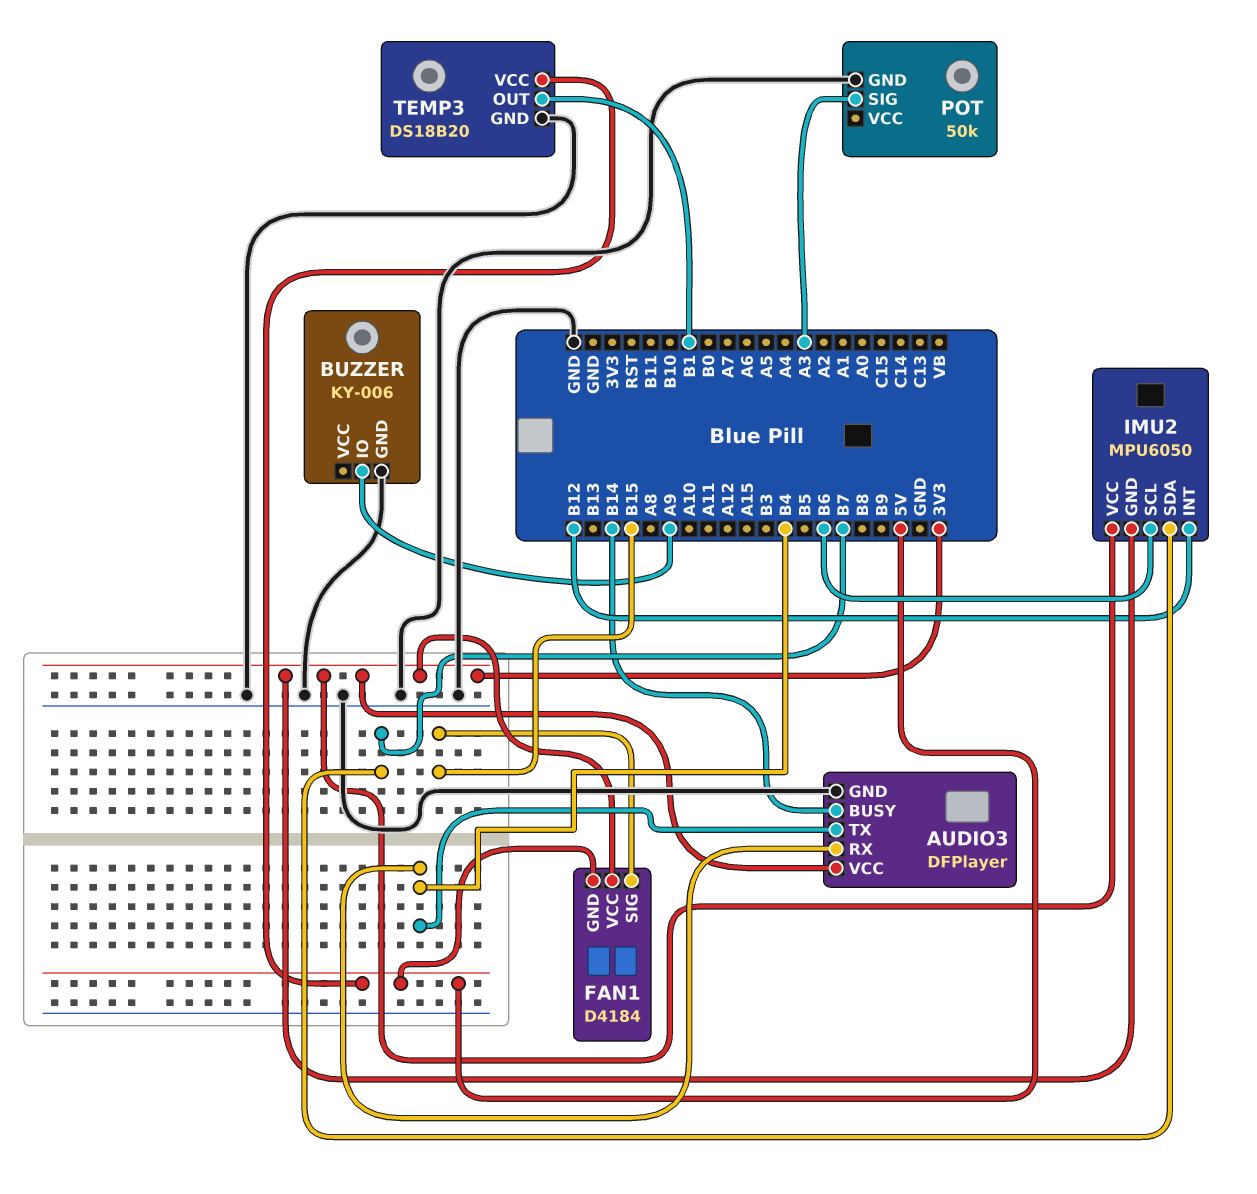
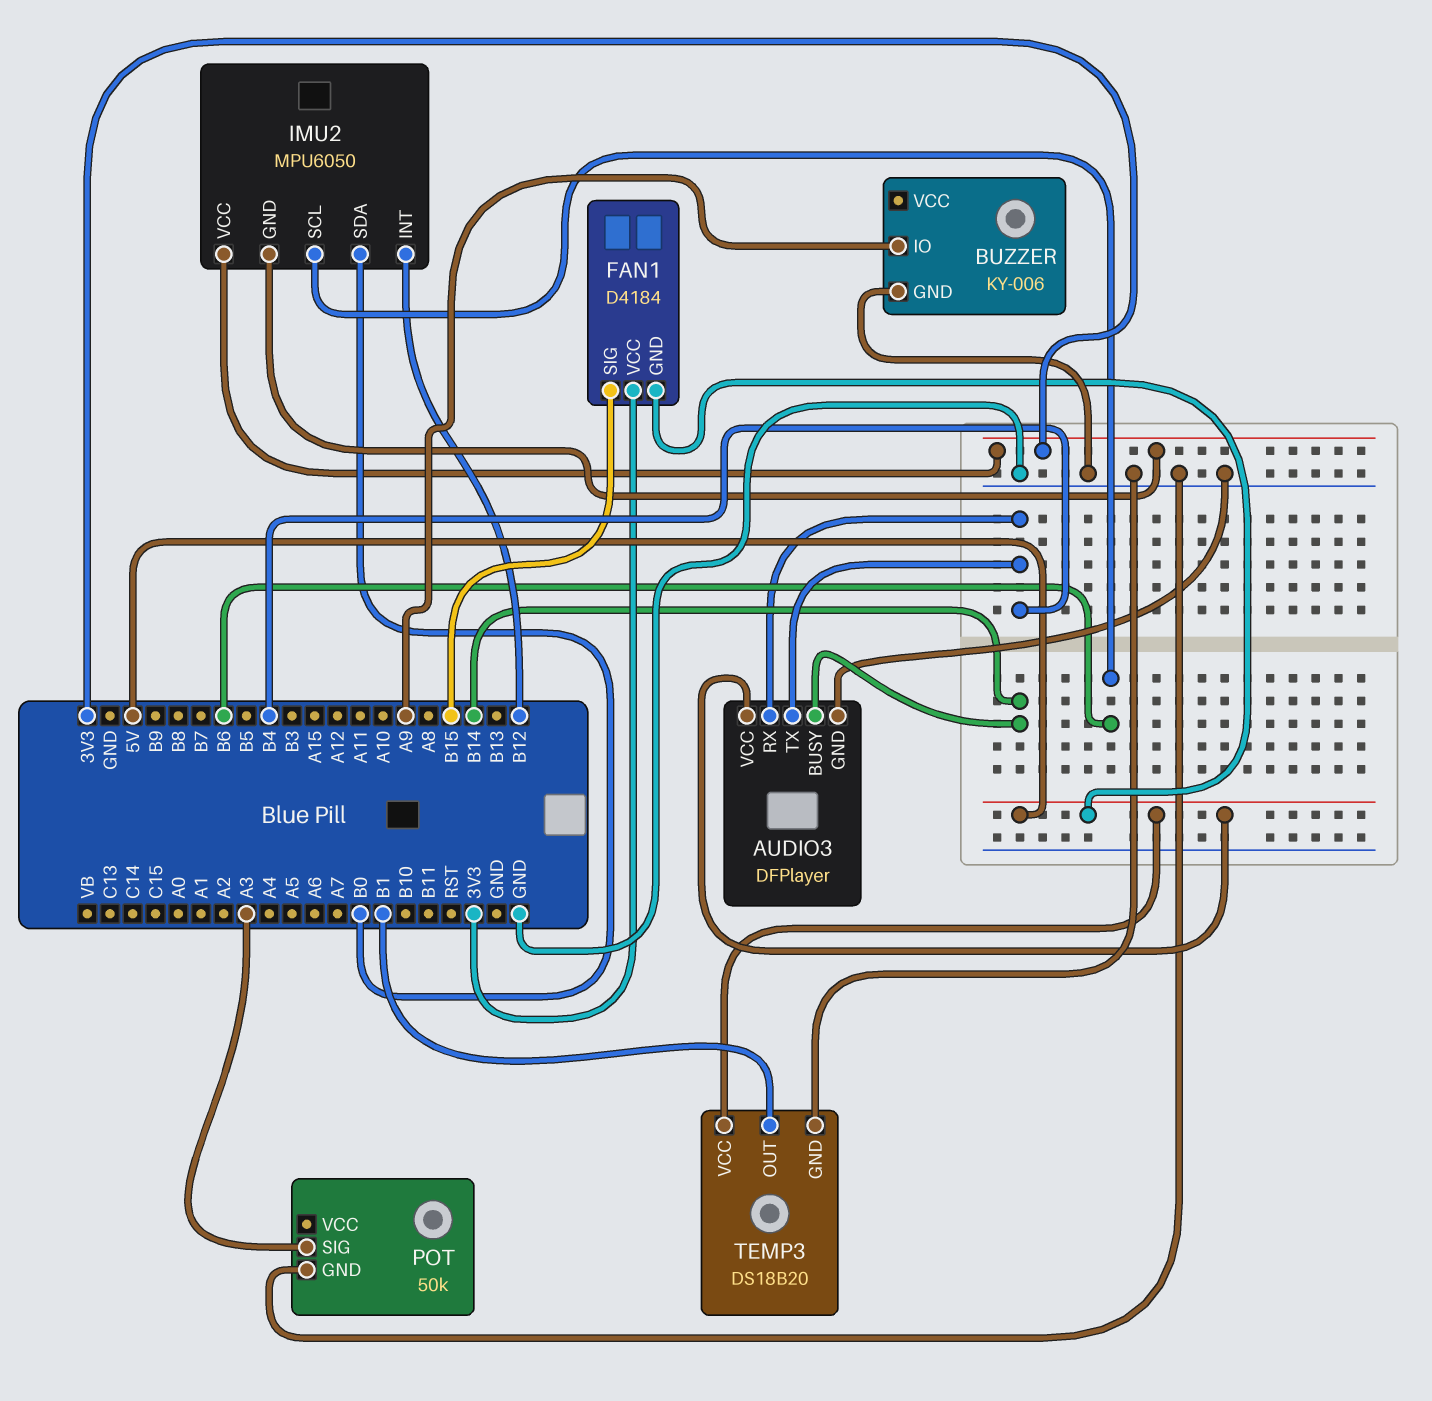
AUDIO3 pin VCC: 3V3 -> 5V
IMU2 pin SDA: B7 -> B0

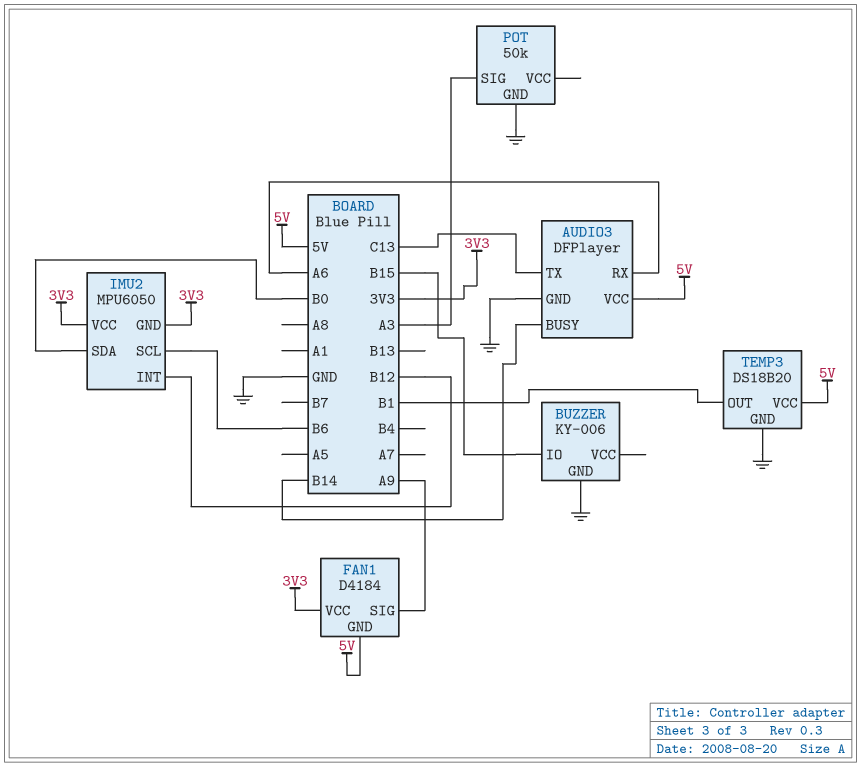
AUDIO3 pin RX: B4 -> A6
AUDIO3 pin TX: B4 -> C13
BUZZER pin IO: A9 -> B15
FAN1 pin SIG: B15 -> A9

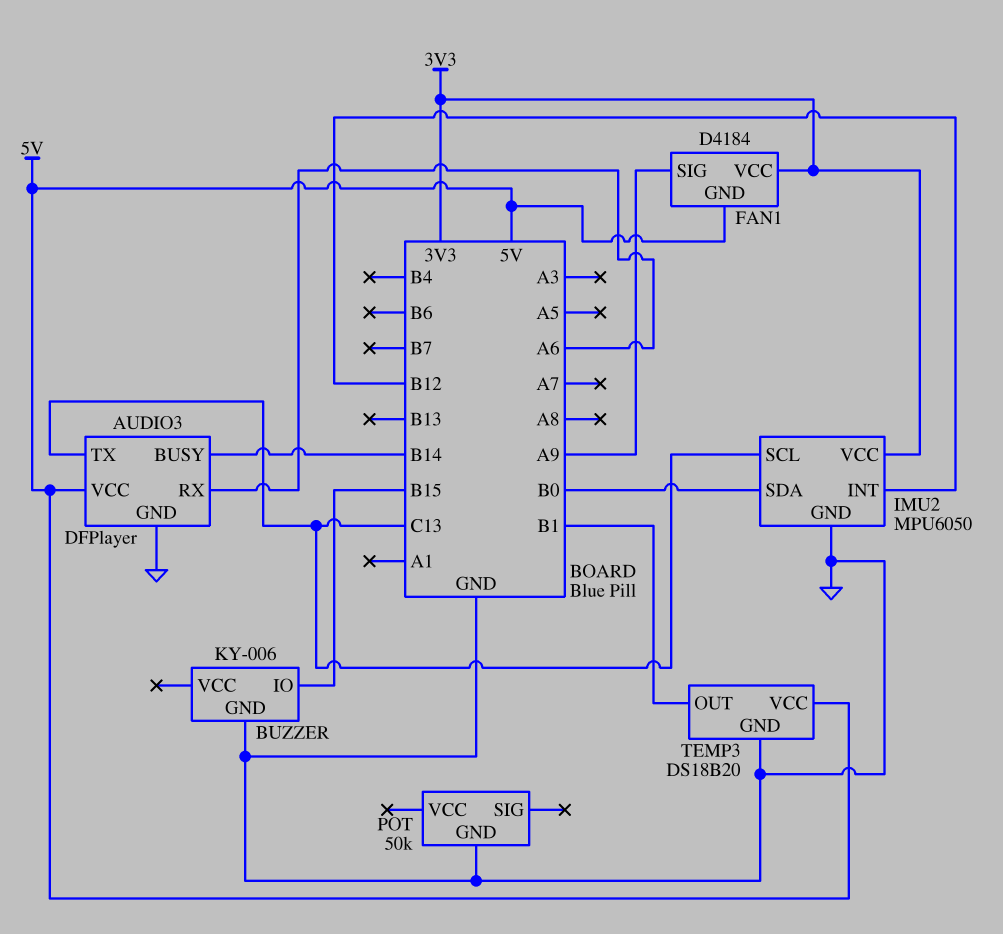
IMU2 pin GND: 3V3 -> GND
IMU2 pin SCL: B6 -> C13
POT pin SIG: A3 -> none

